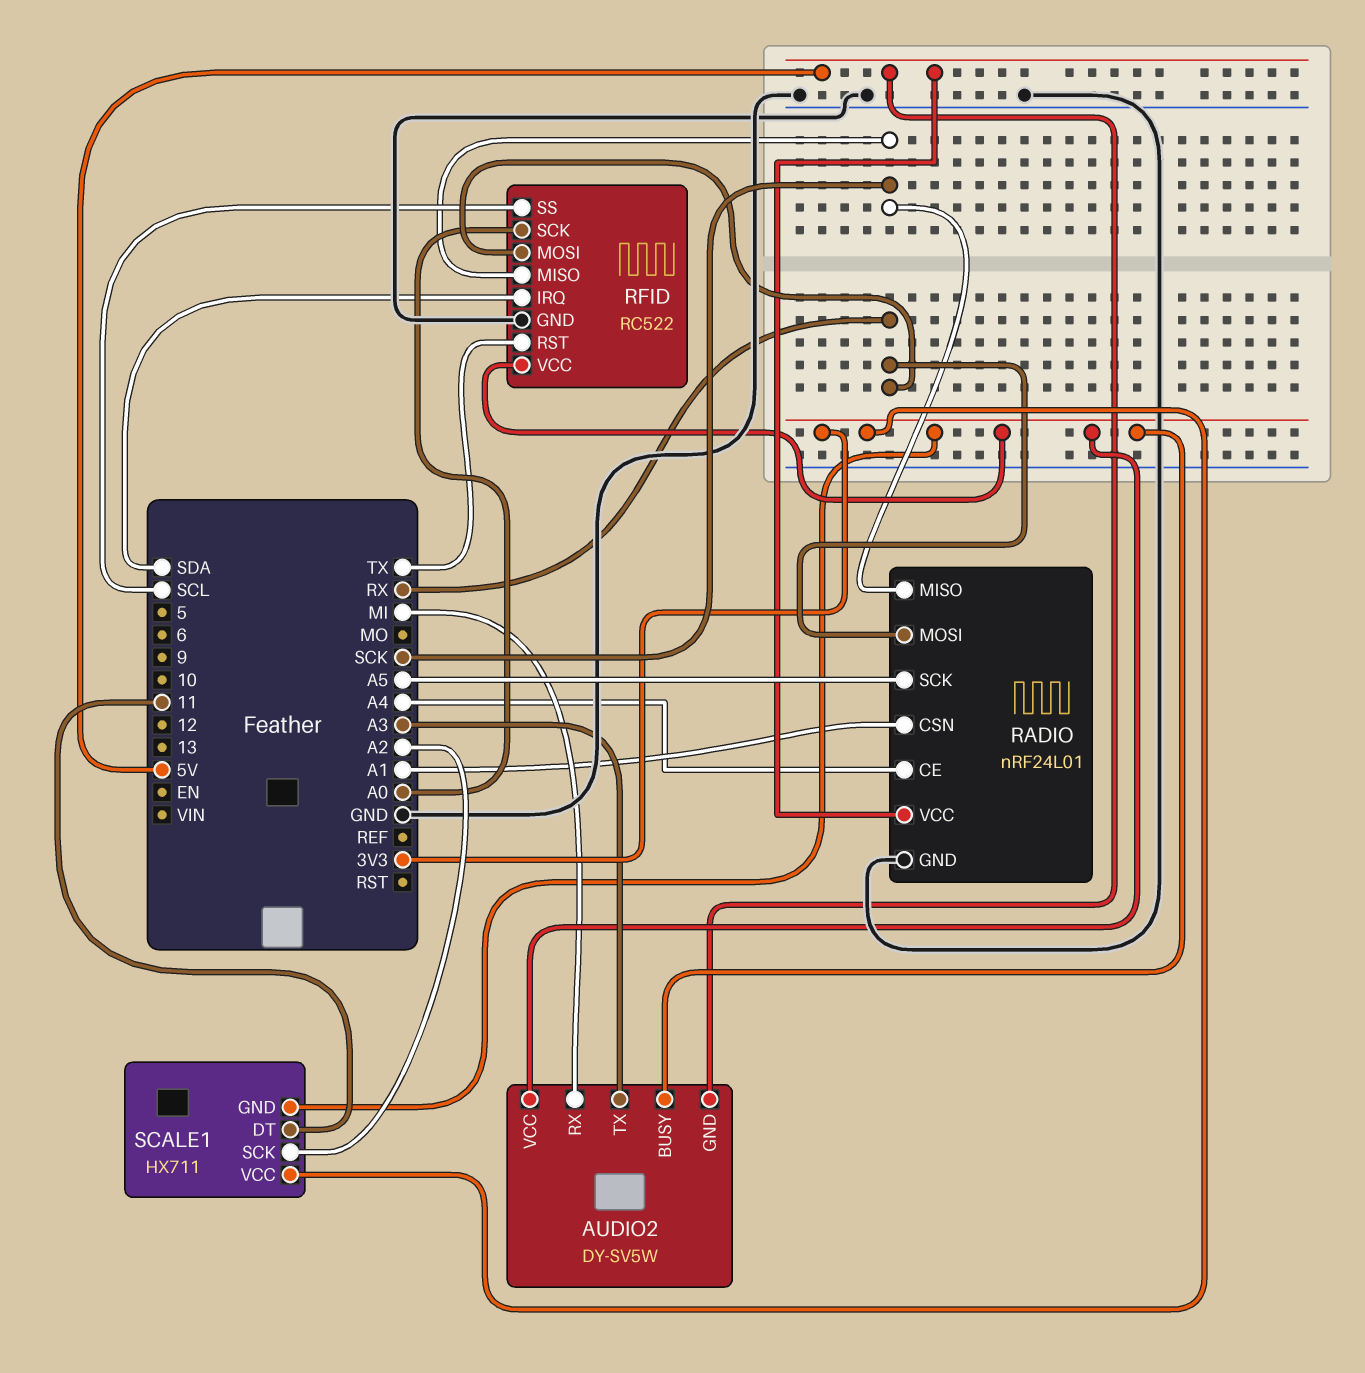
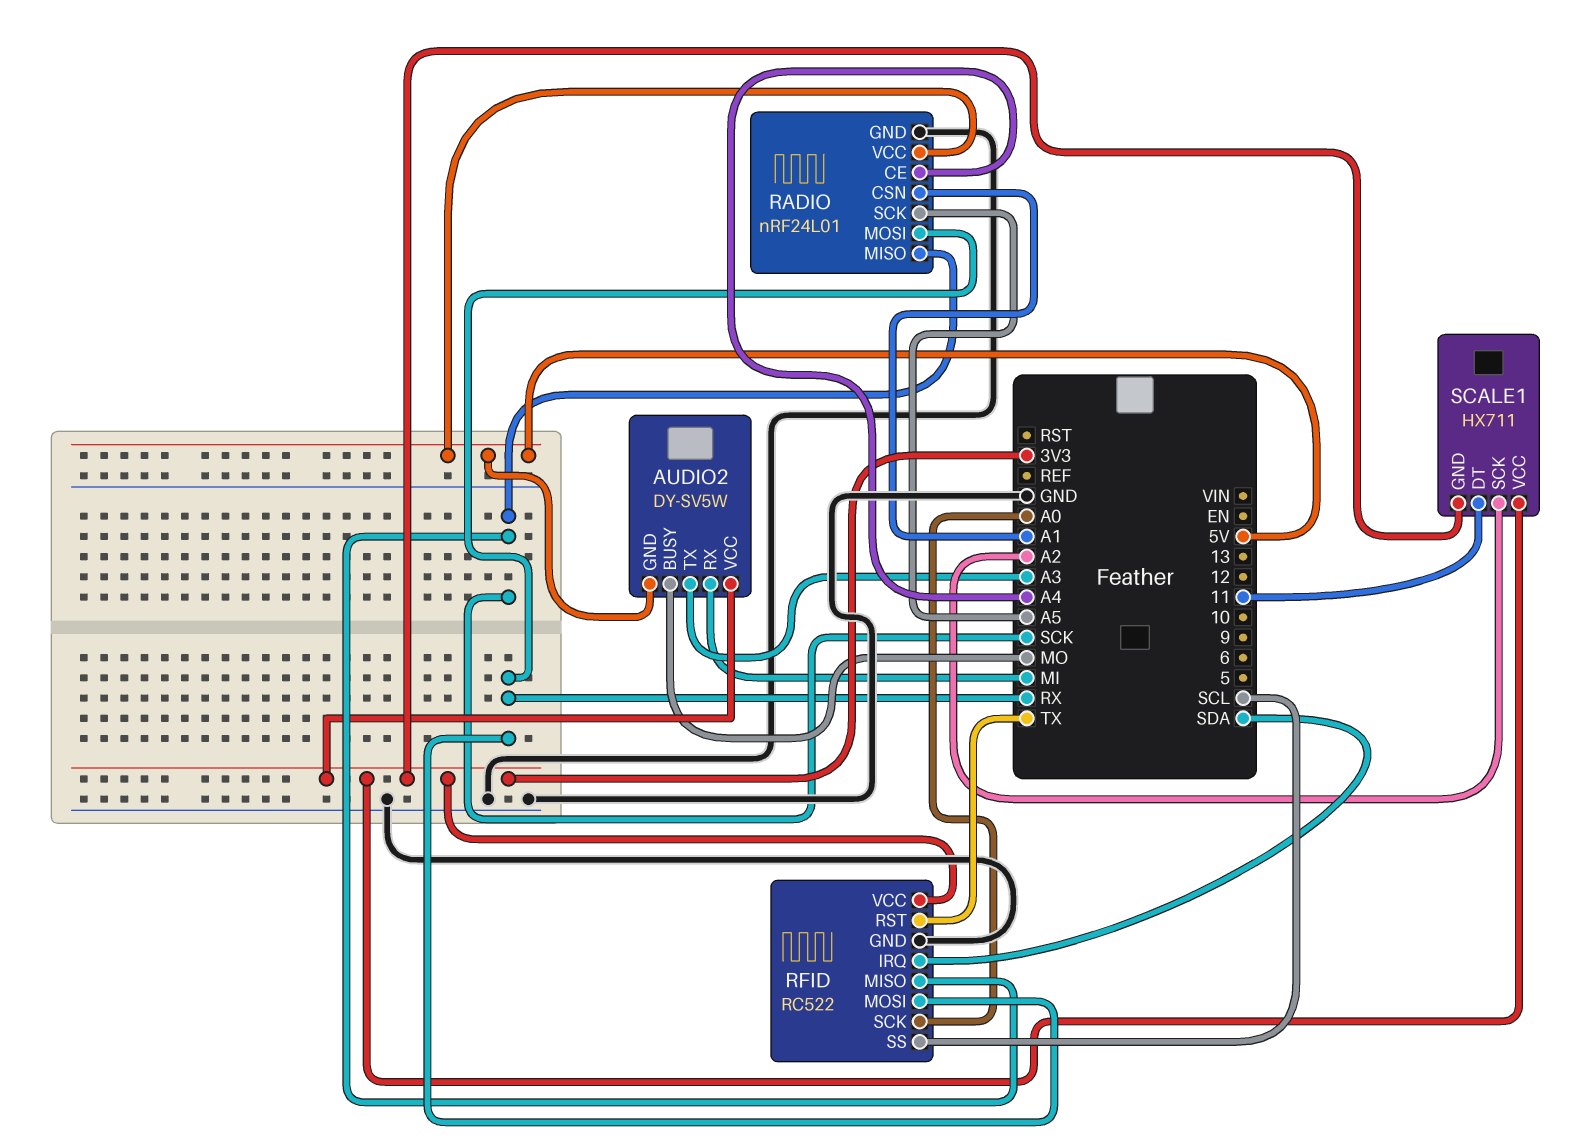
AUDIO2 pin BUSY: 3V3 -> MO

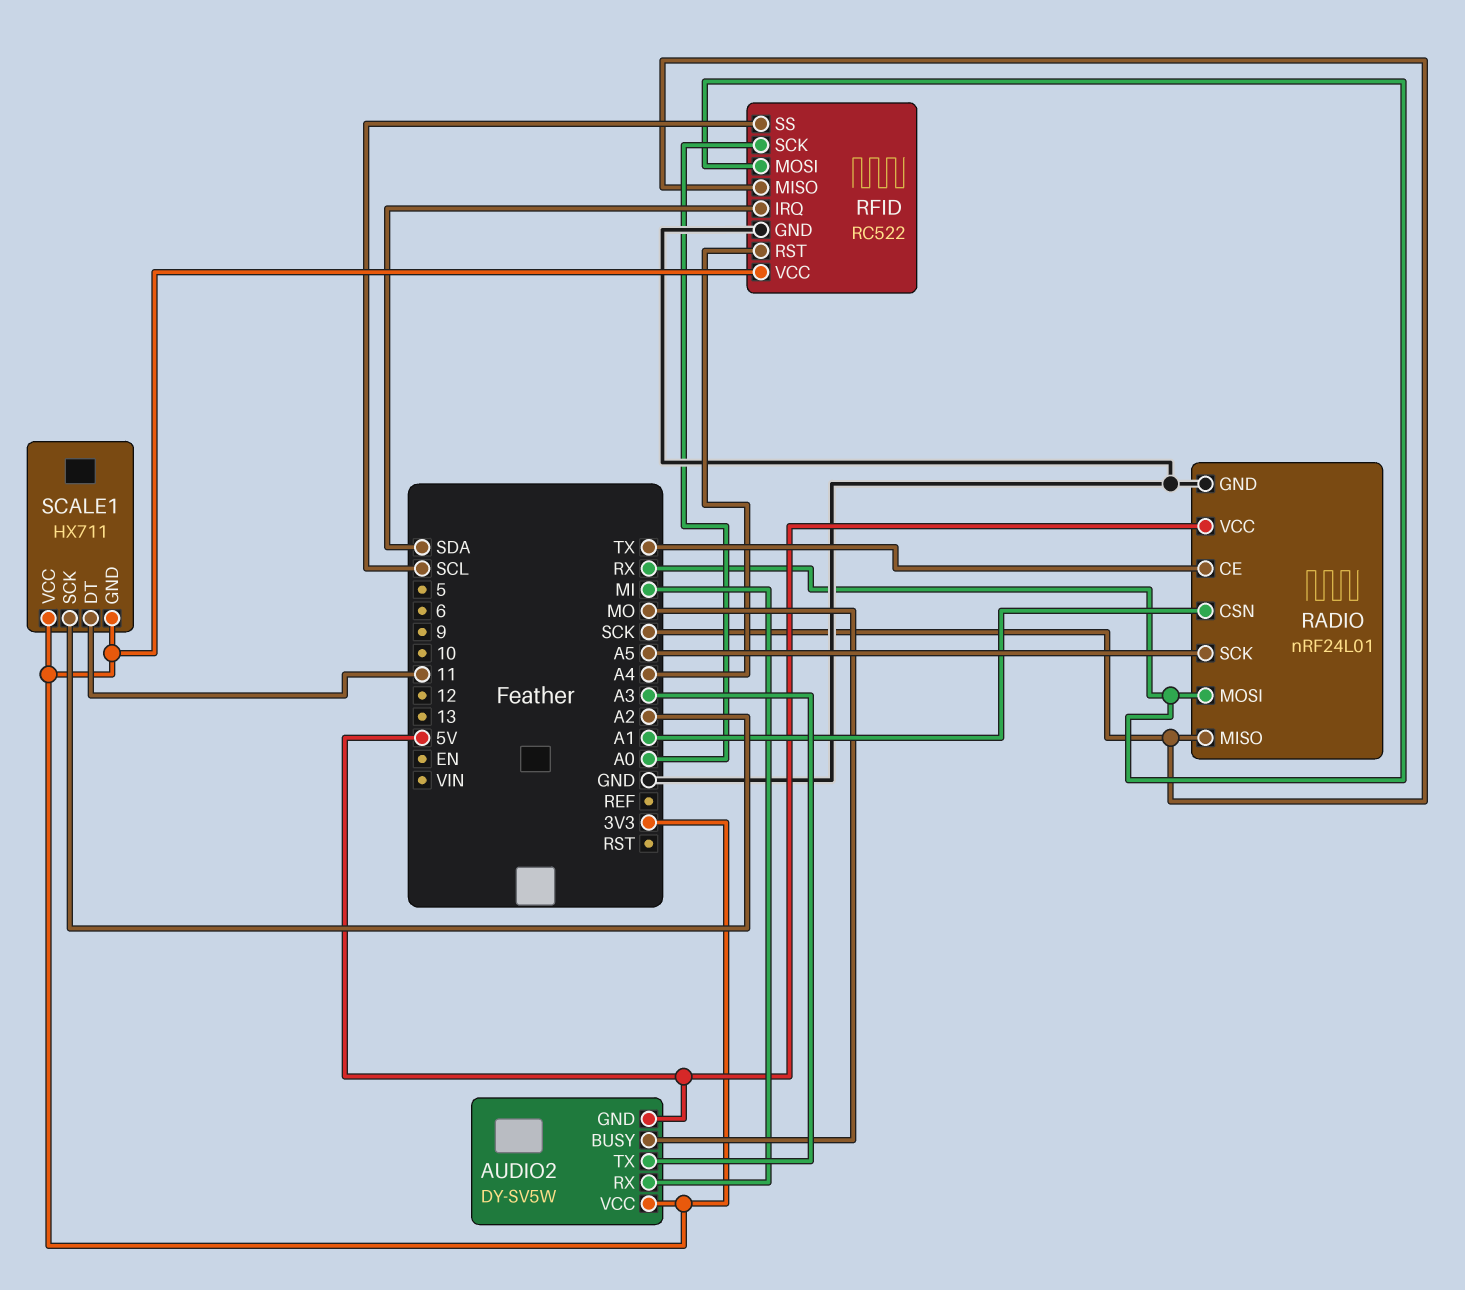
RADIO pin CE: A4 -> TX
RFID pin RST: TX -> A4

